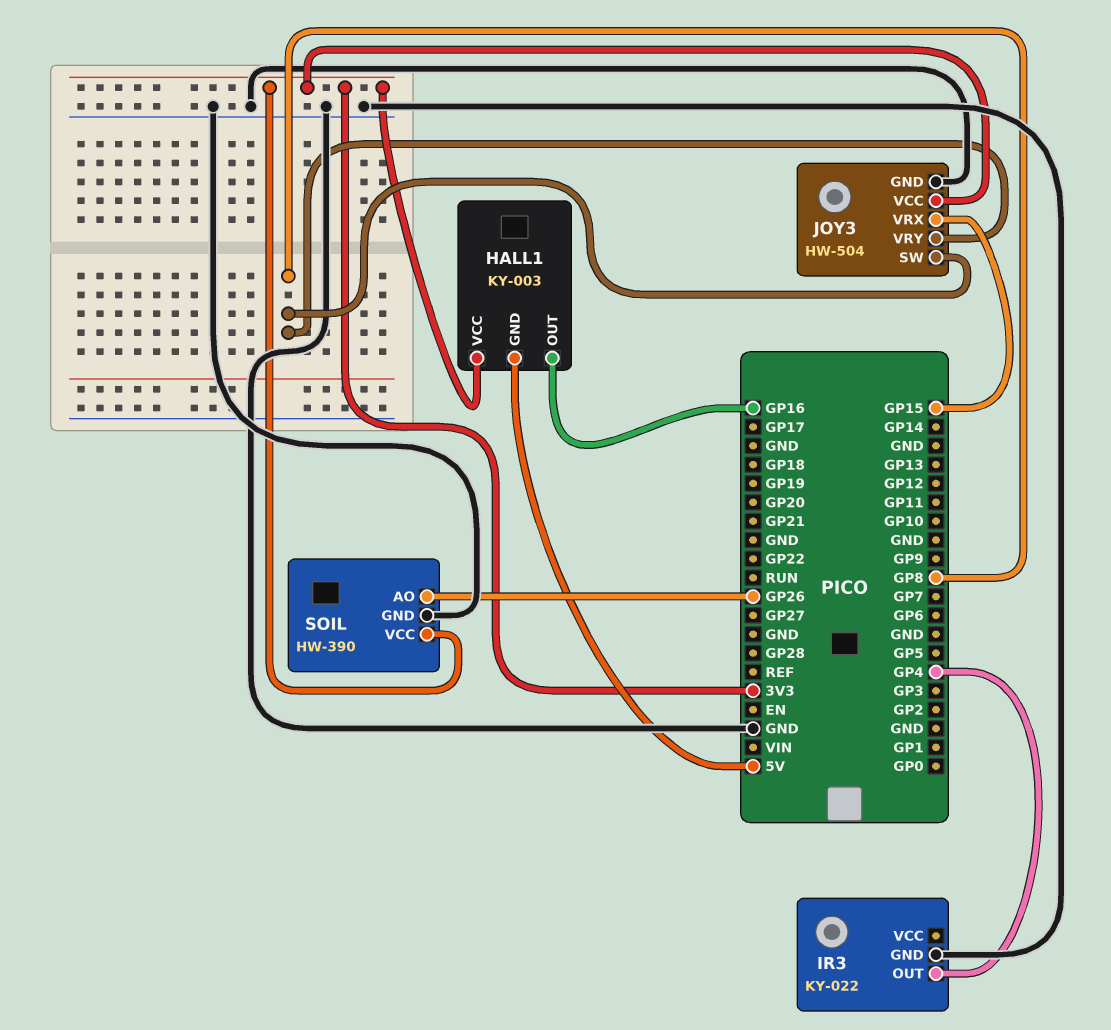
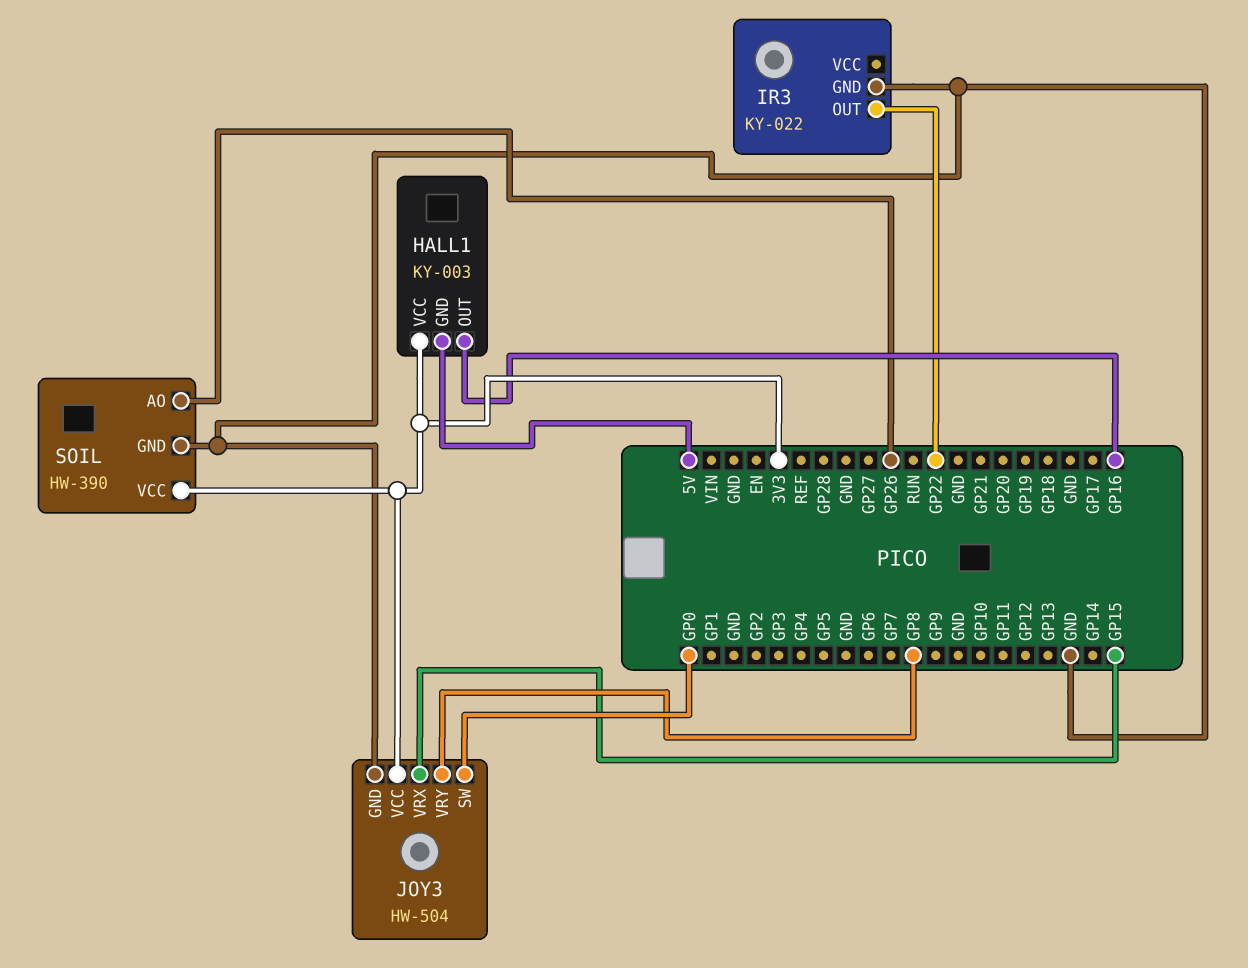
IR3 pin OUT: GP4 -> GP22
JOY3 pin SW: GP8 -> GP0

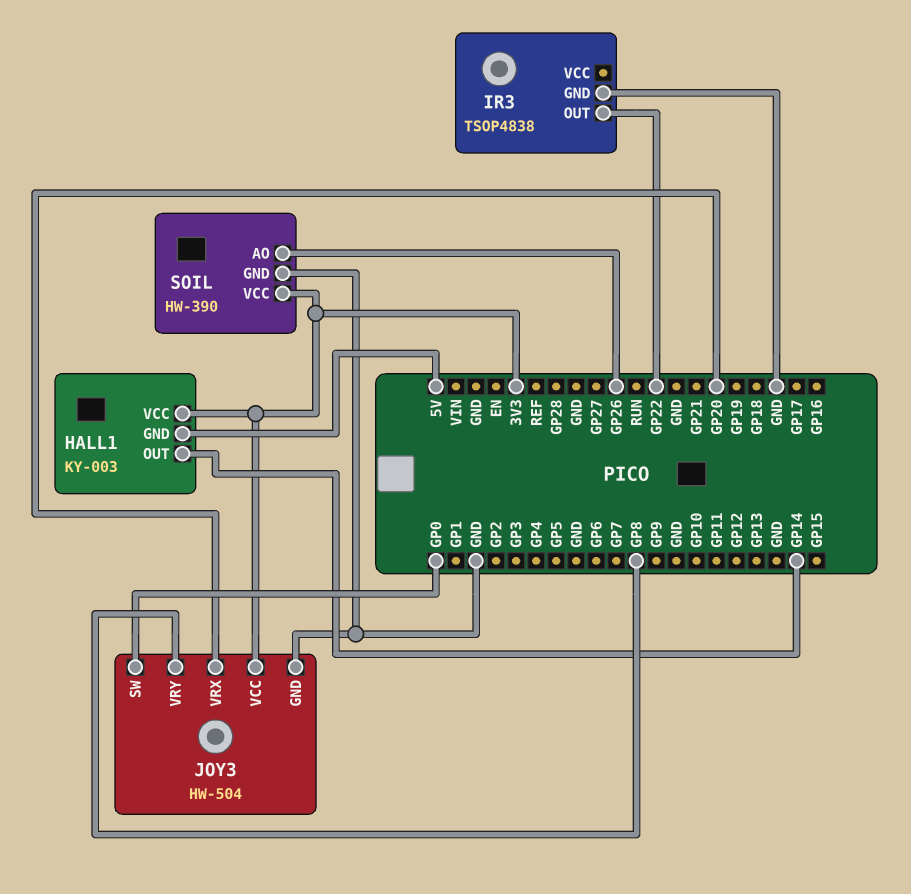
HALL1 pin OUT: GP16 -> GP14
IR3: KY-022 -> TSOP4838
JOY3 pin VRX: GP15 -> GP20

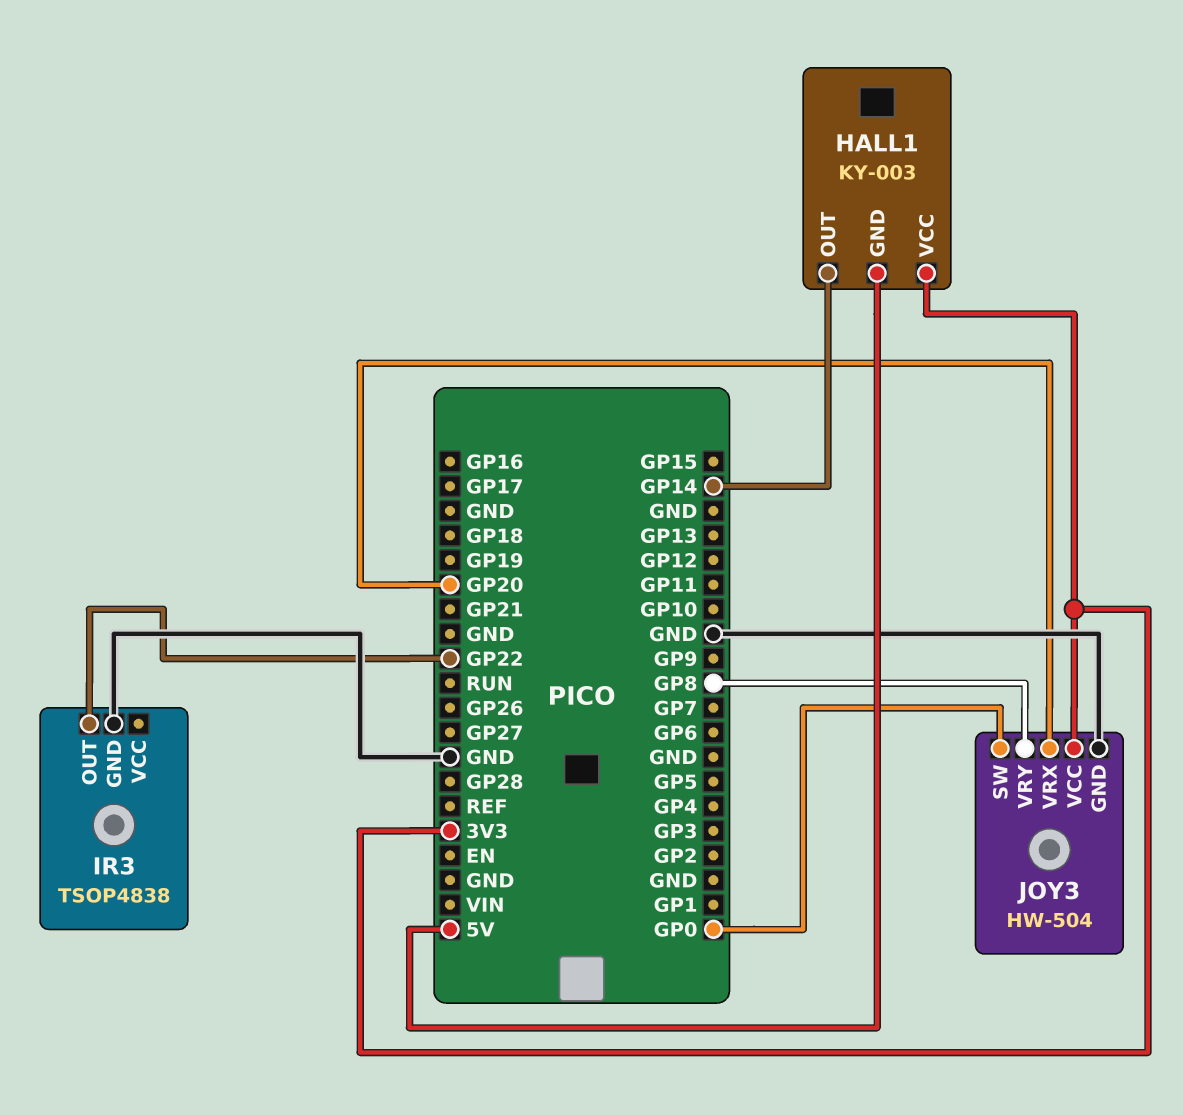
SOIL: HW-390 -> none
SOIL pin AO: GP26 -> none
SOIL pin GND: GND -> none
SOIL pin VCC: 3V3 -> none

